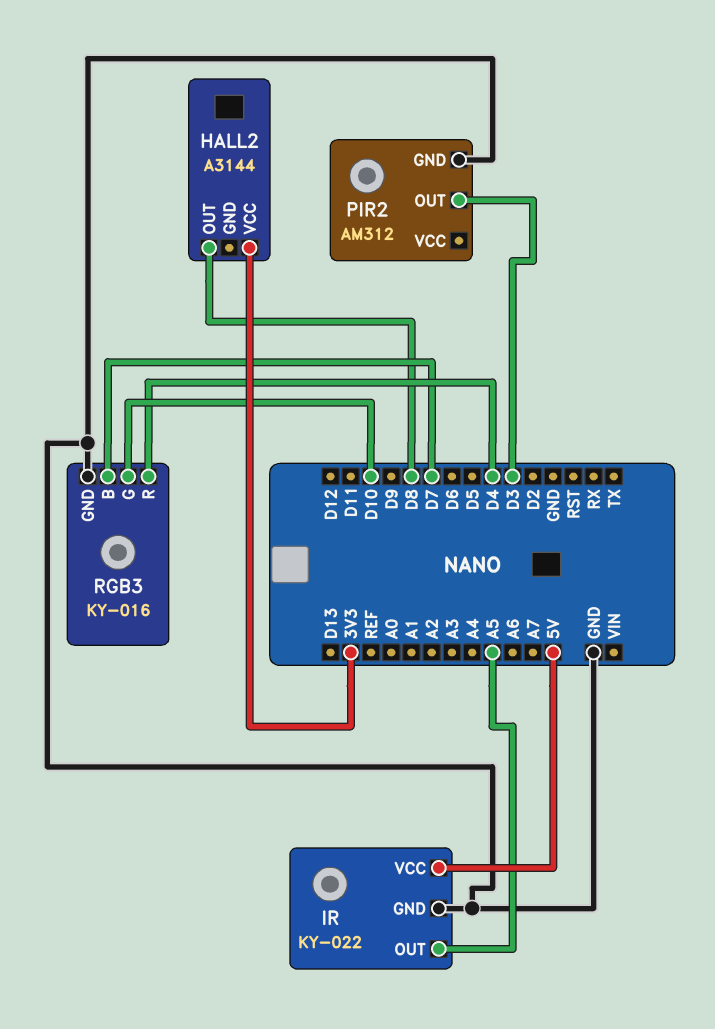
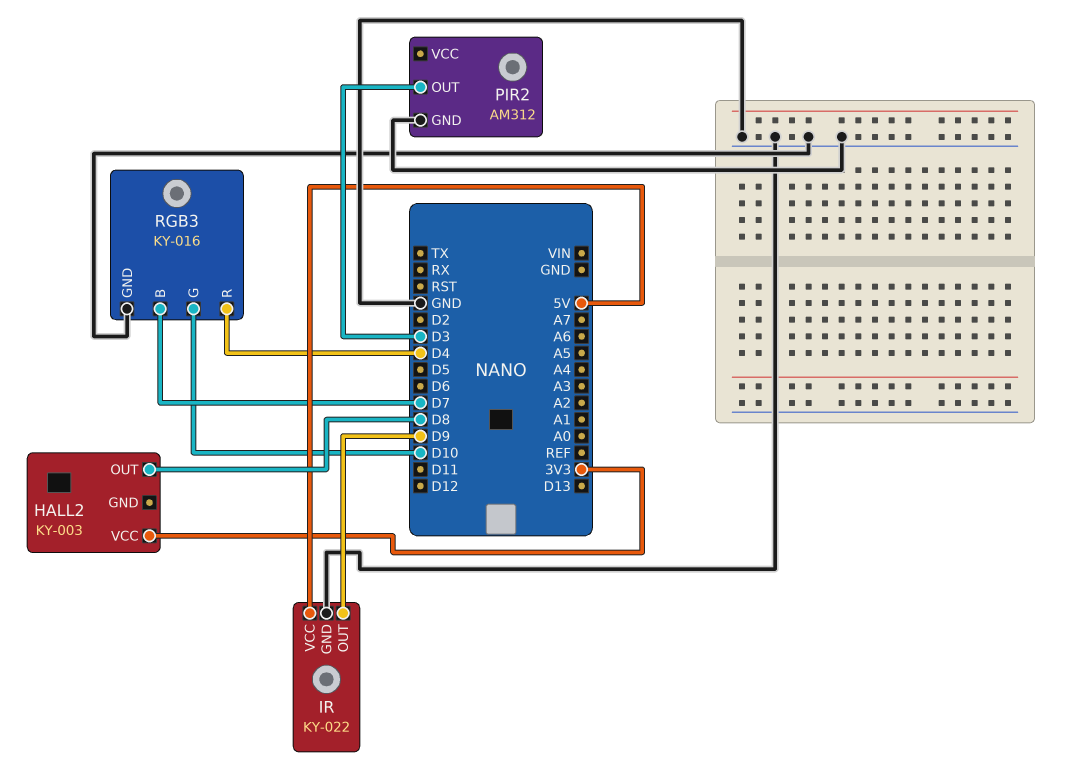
HALL2: A3144 -> KY-003
IR pin OUT: A5 -> D9

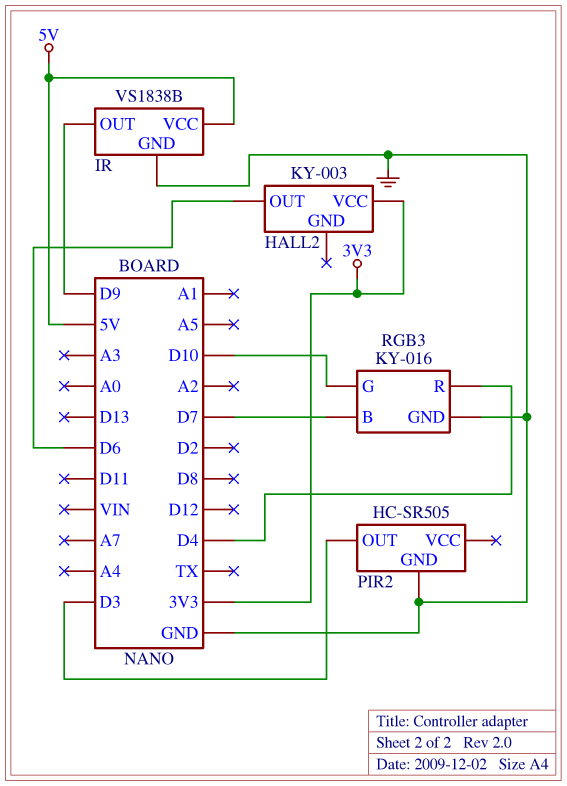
HALL2 pin OUT: D8 -> D6
IR: KY-022 -> VS1838B
PIR2: AM312 -> HC-SR505

